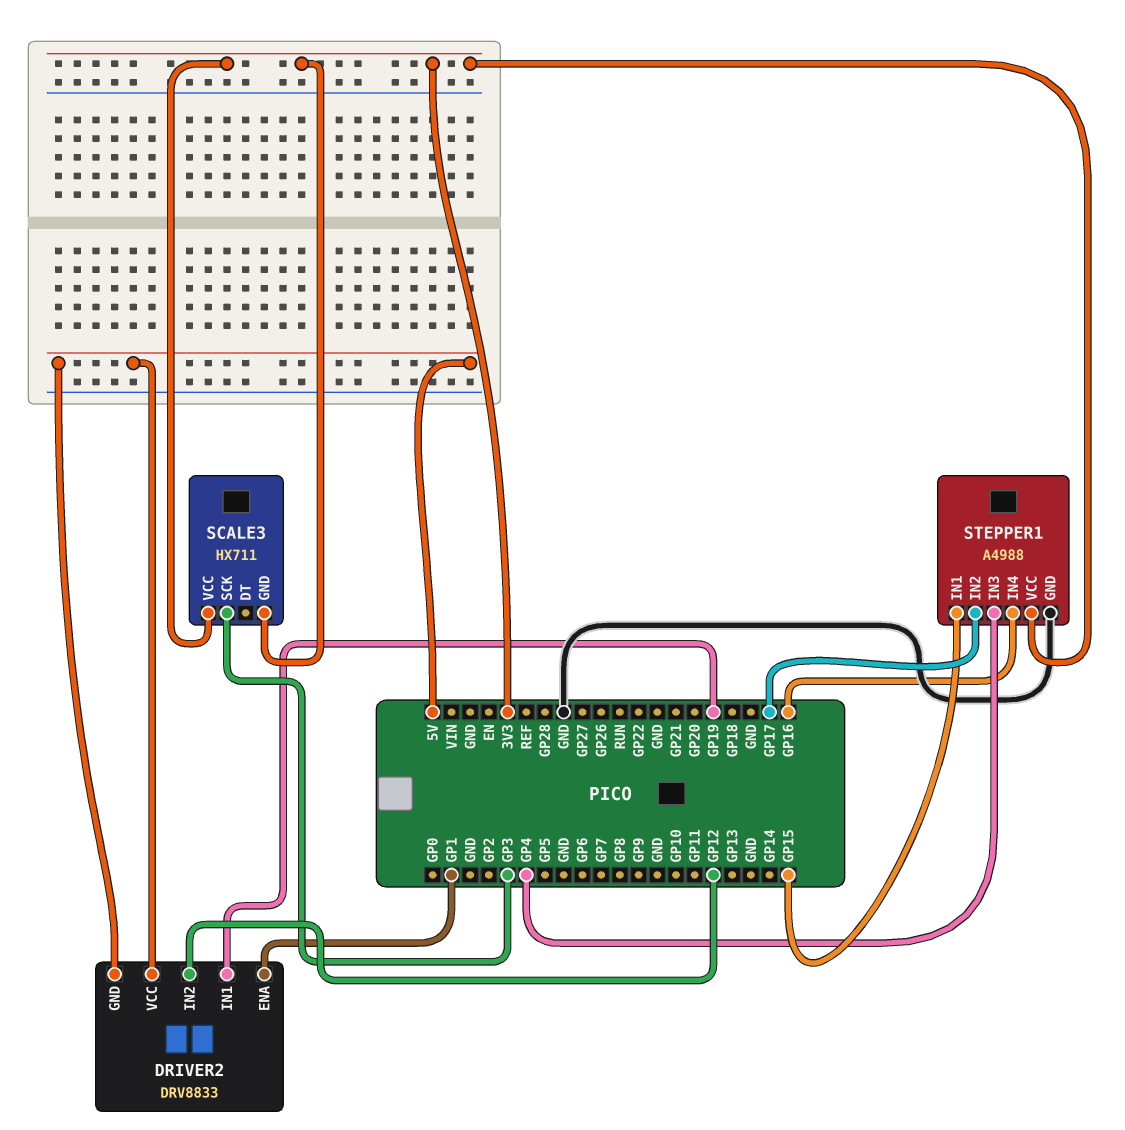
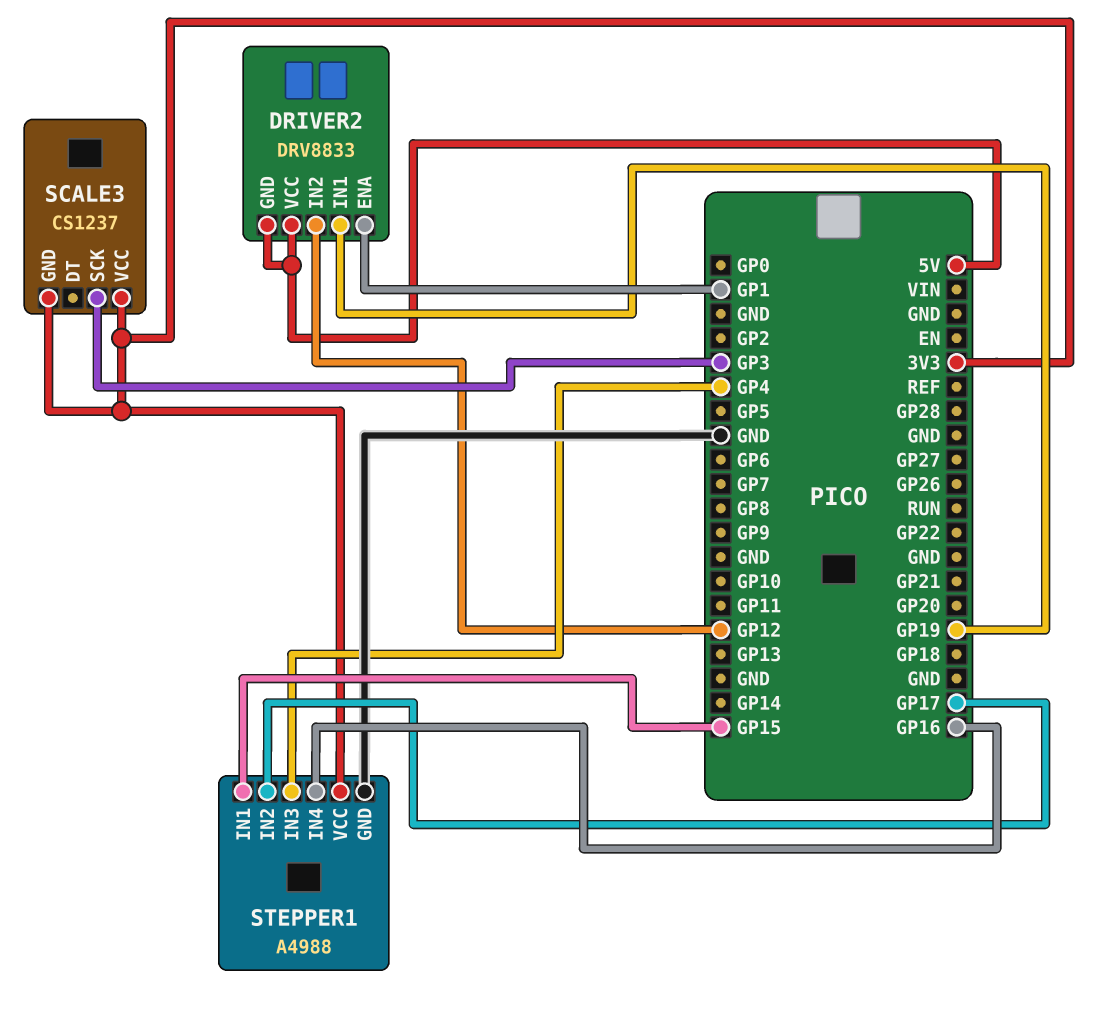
SCALE3: HX711 -> CS1237

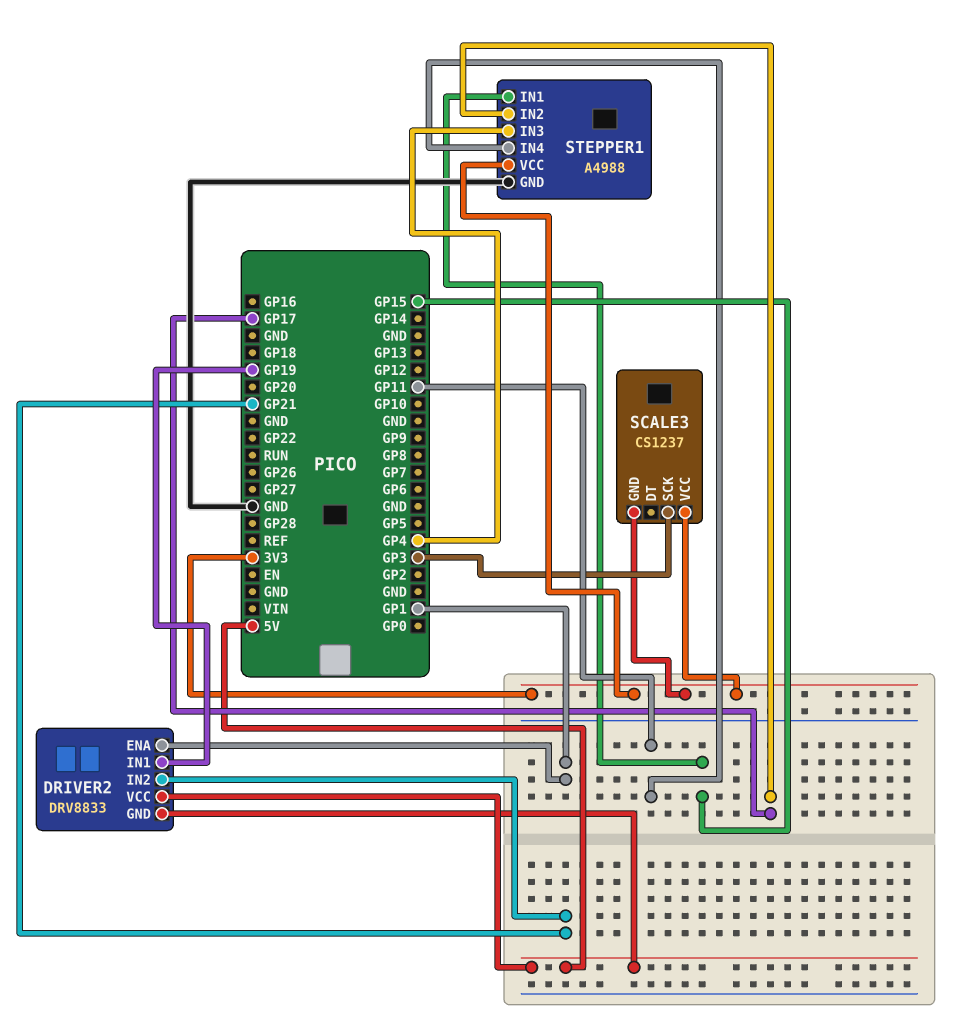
DRIVER2 pin IN2: GP12 -> GP21
STEPPER1 pin IN4: GP16 -> GP11

